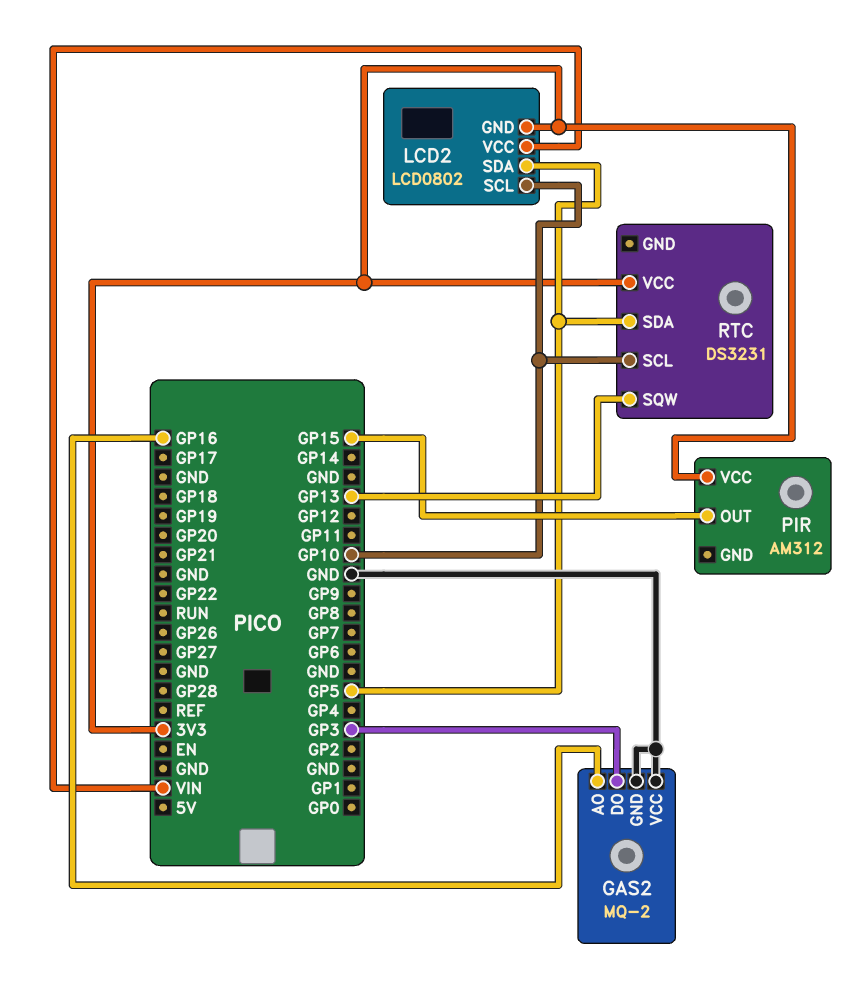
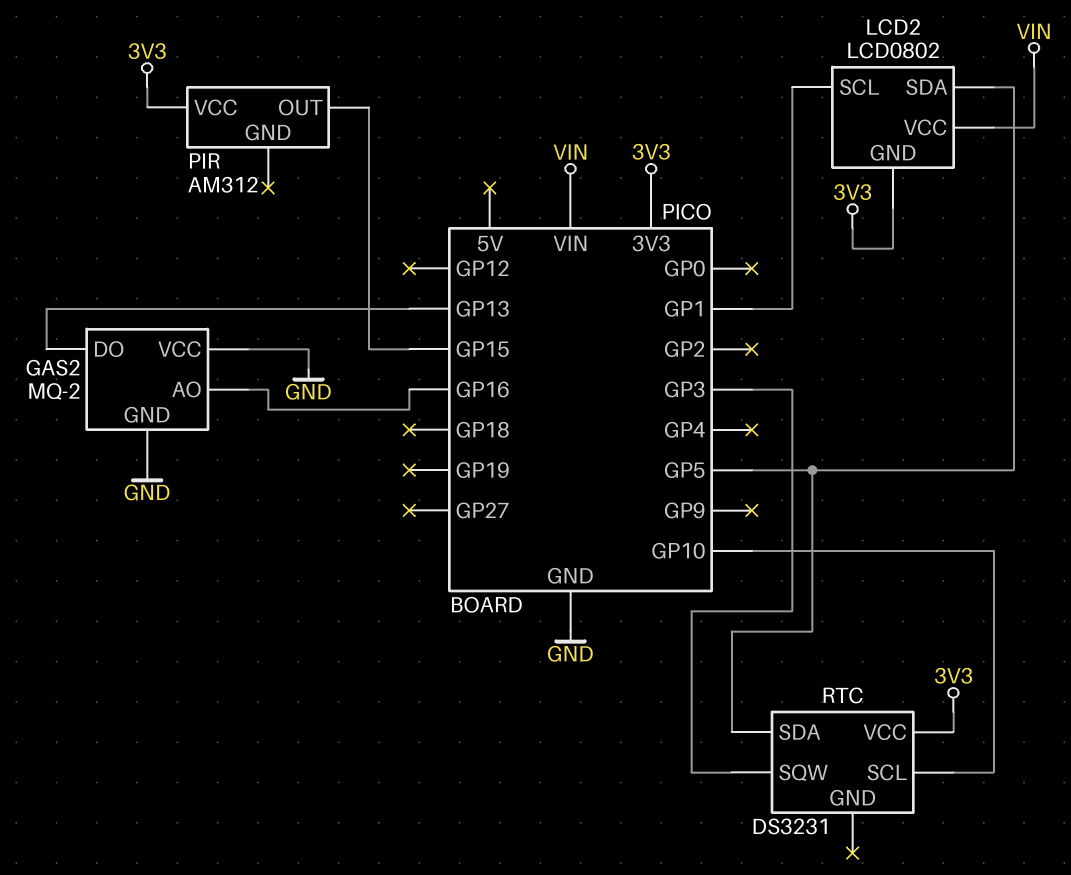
GAS2 pin DO: GP3 -> GP13
LCD2 pin SCL: GP10 -> GP1
RTC pin SQW: GP13 -> GP3

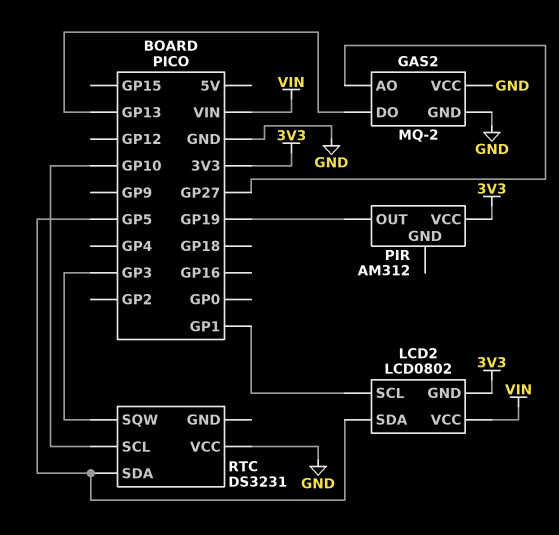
GAS2 pin AO: GP16 -> GP27
PIR pin OUT: GP15 -> GP19
RTC pin VCC: 3V3 -> GND

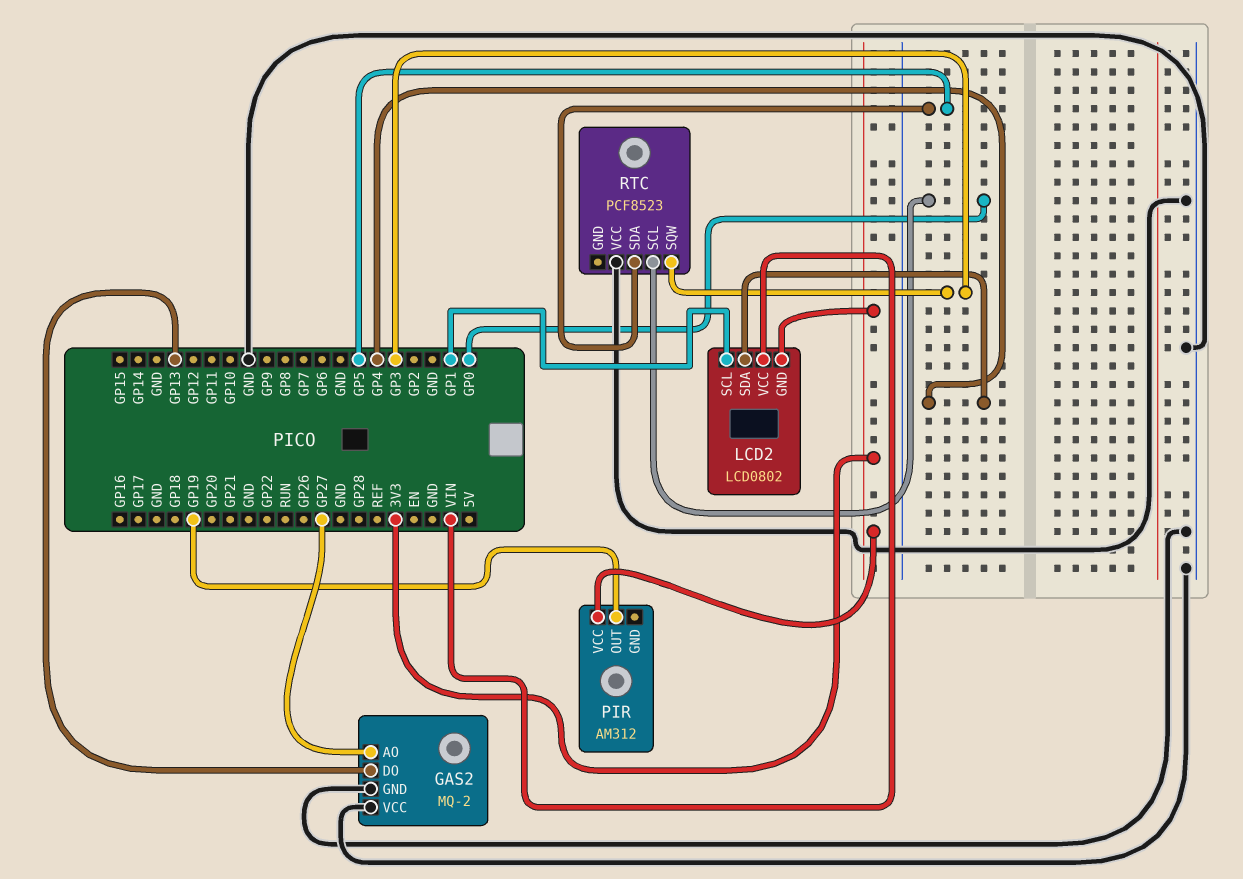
LCD2 pin SDA: GP5 -> GP4
RTC: DS3231 -> PCF8523
RTC pin SCL: GP10 -> GP0

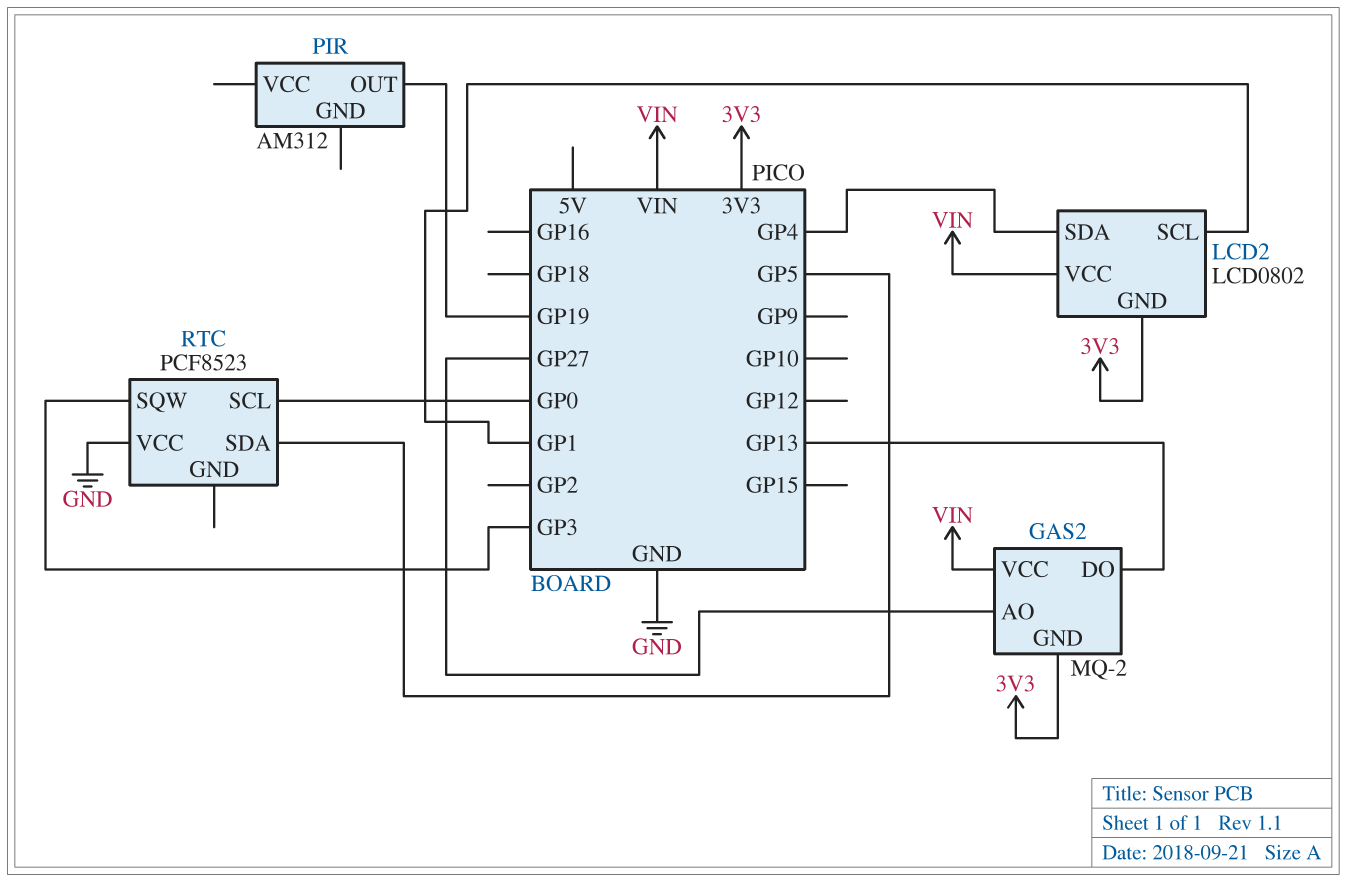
GAS2 pin GND: GND -> 3V3
GAS2 pin VCC: GND -> VIN
PIR pin VCC: 3V3 -> none

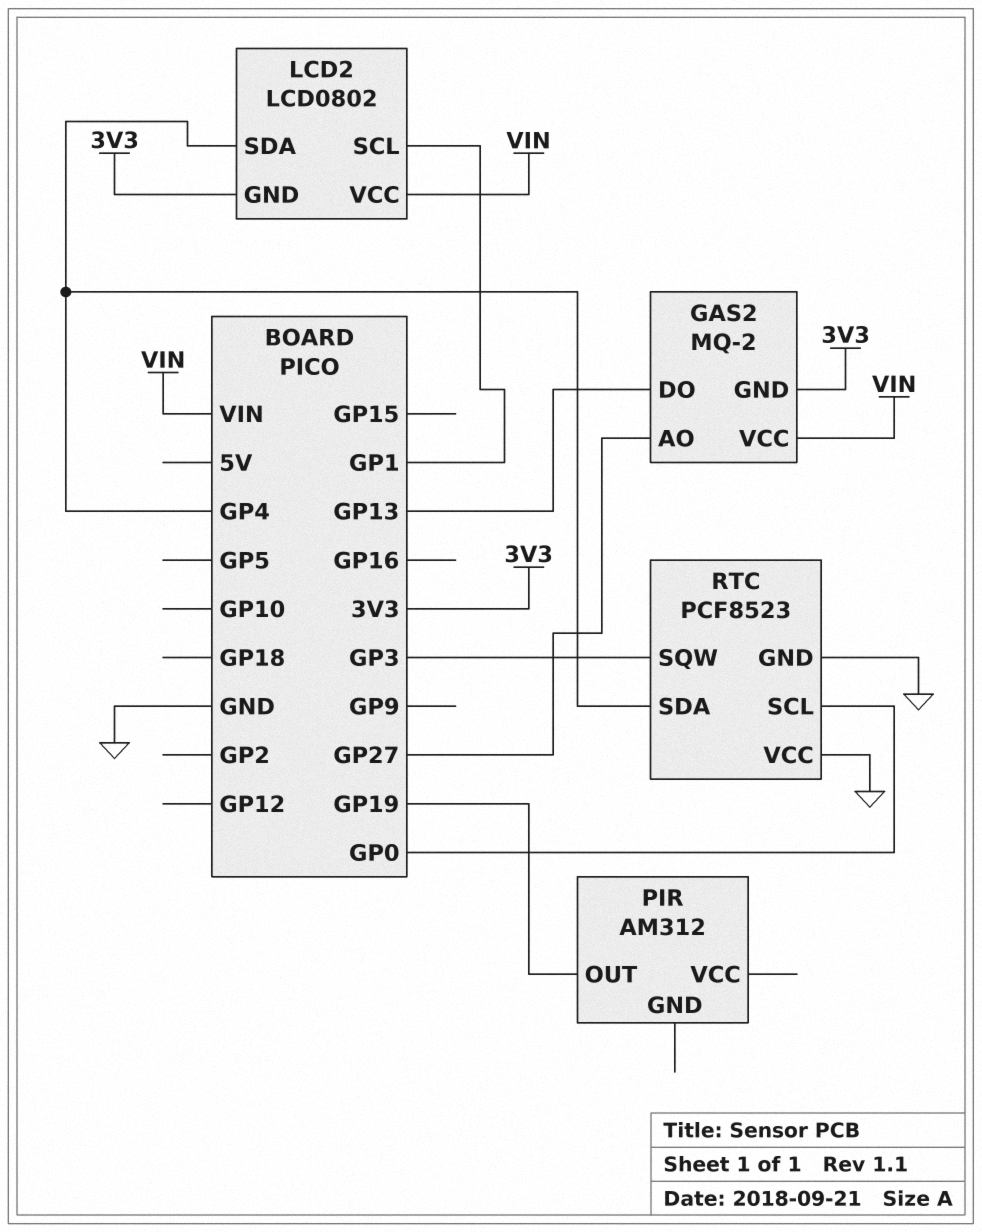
RTC pin GND: none -> GND
RTC pin SDA: GP5 -> GP4

